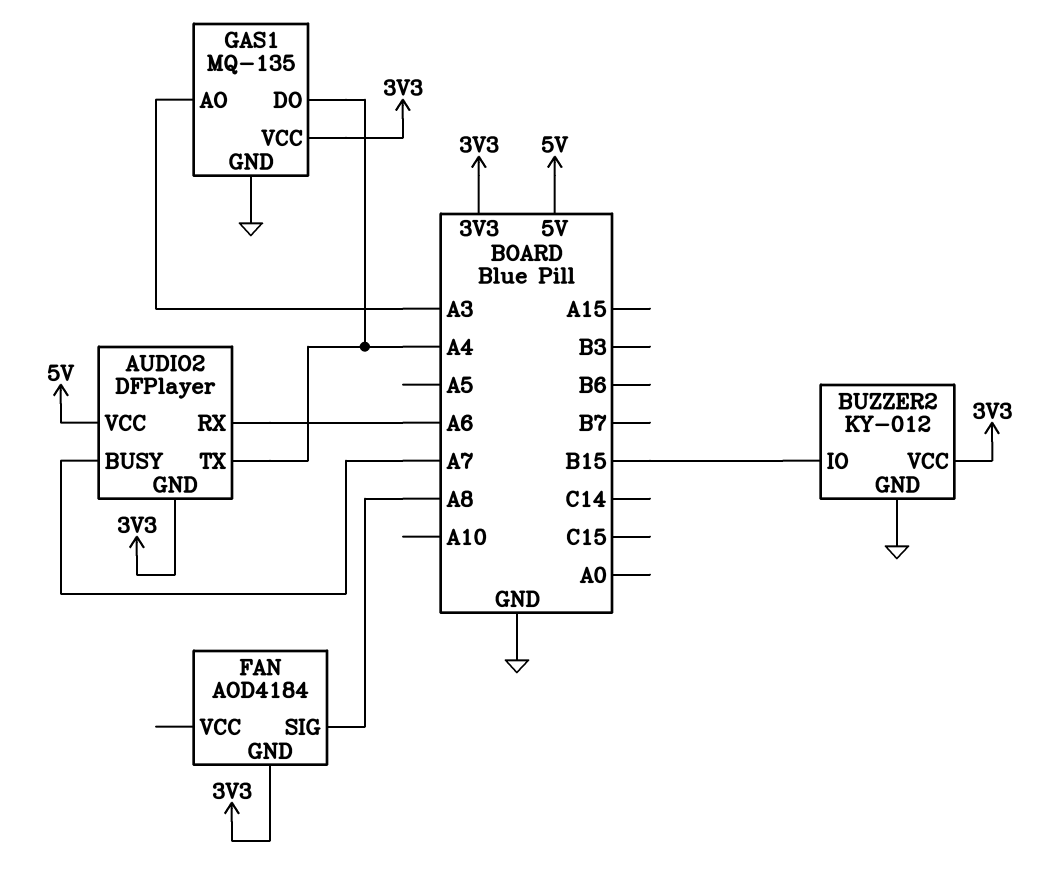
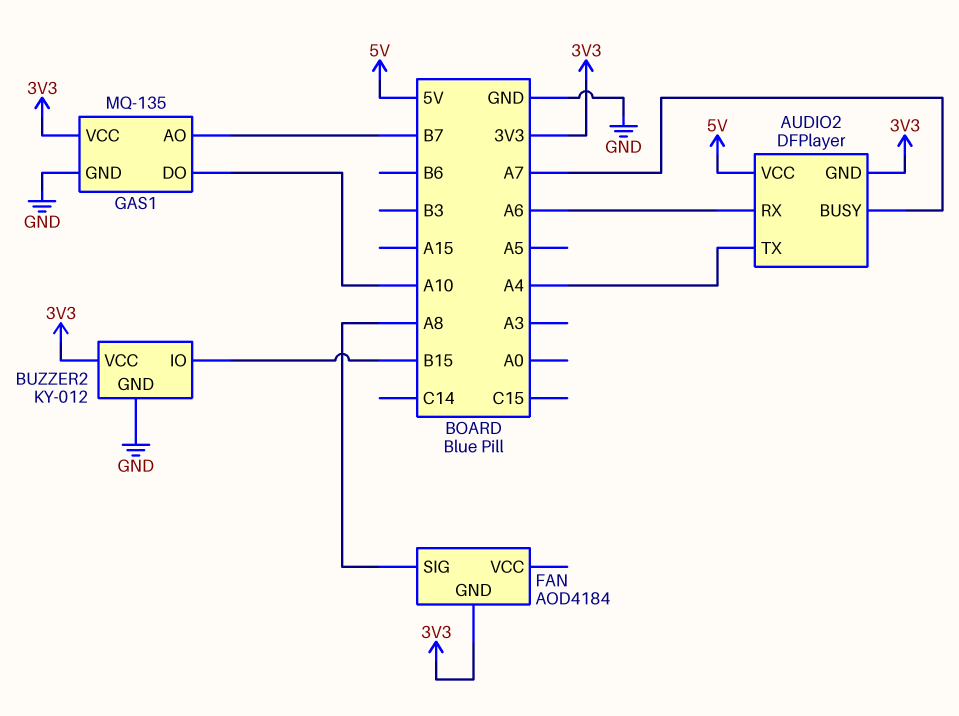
GAS1 pin AO: A3 -> B7
GAS1 pin DO: A4 -> A10

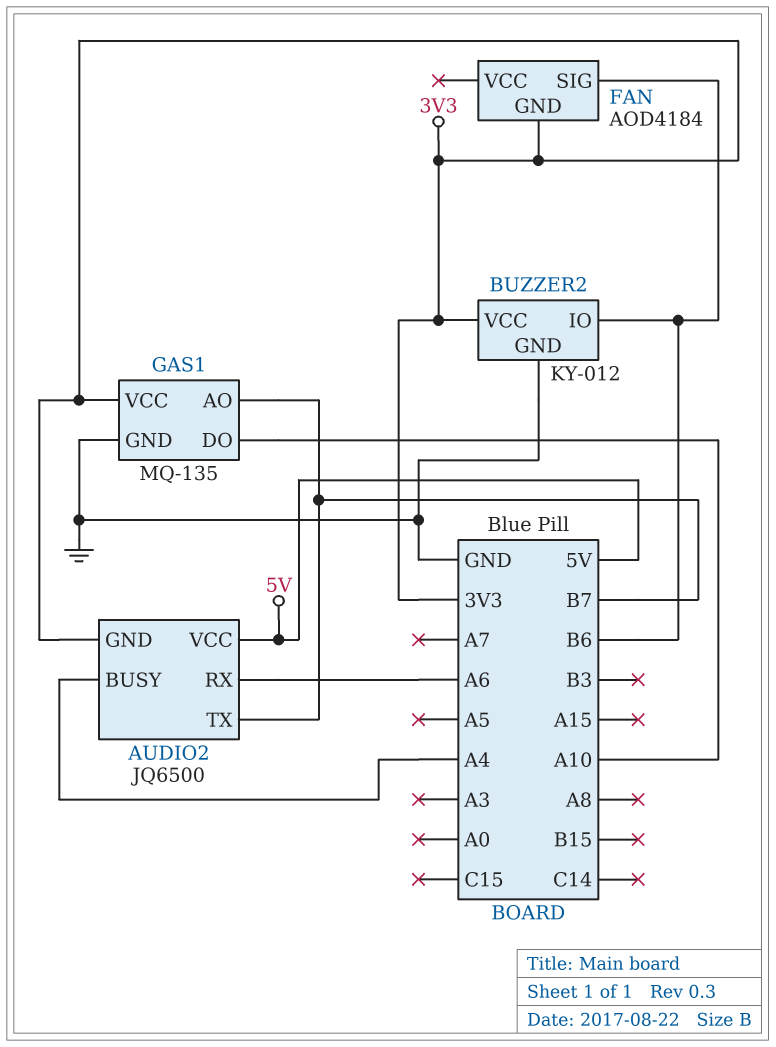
AUDIO2: DFPlayer -> JQ6500
AUDIO2 pin BUSY: A7 -> A4
AUDIO2 pin TX: A4 -> B7
BUZZER2 pin IO: B15 -> B6
FAN pin SIG: A8 -> B6

